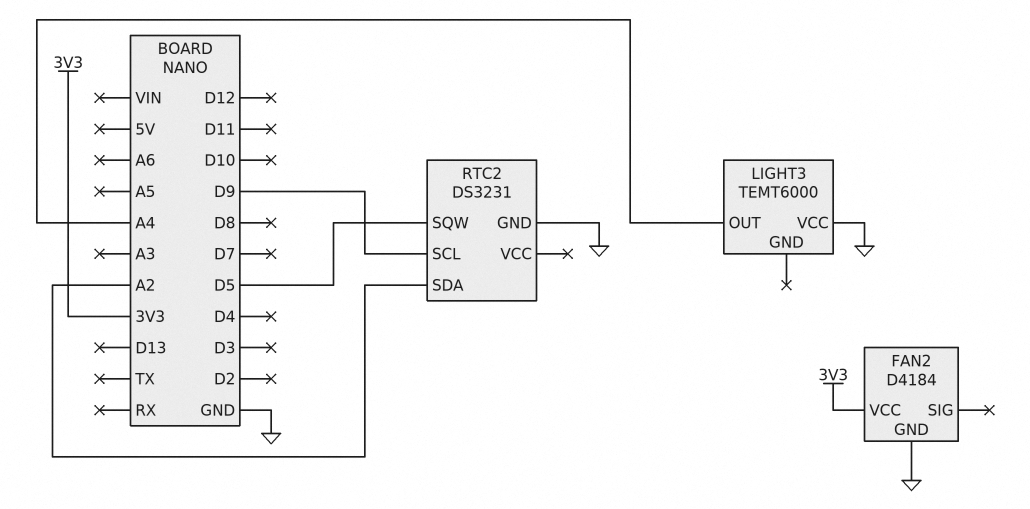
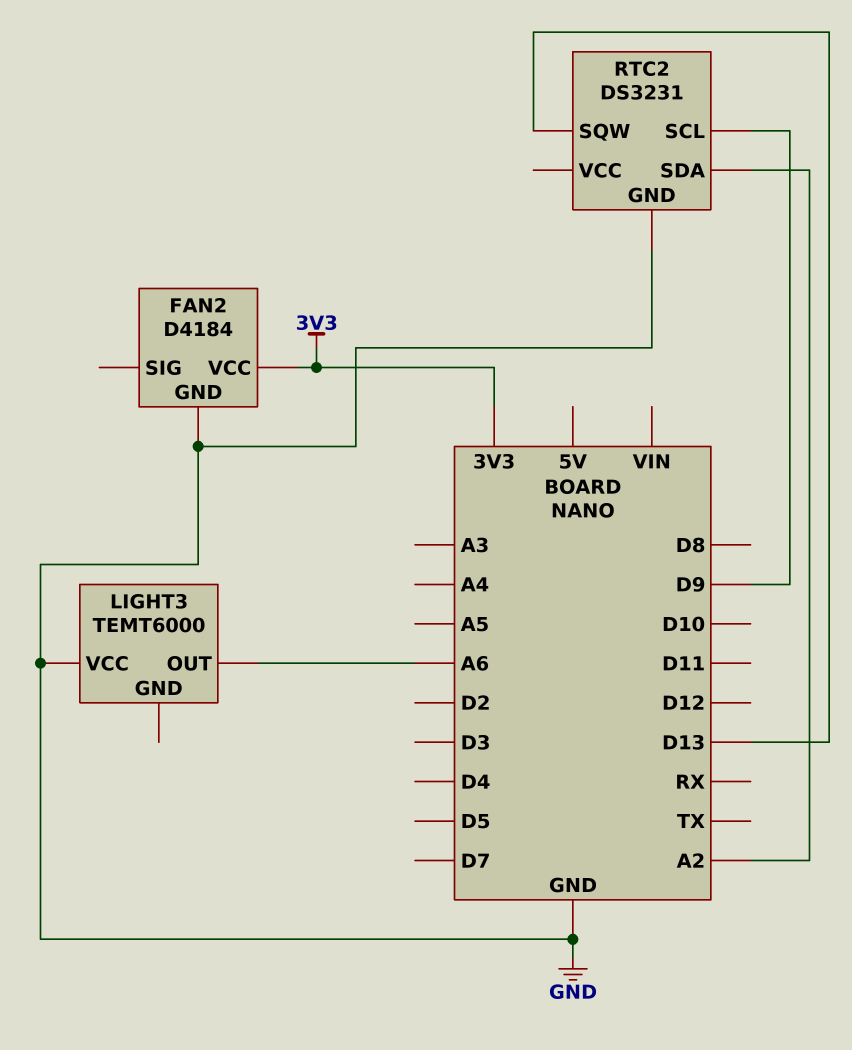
LIGHT3 pin OUT: A4 -> A6
RTC2 pin SQW: D5 -> D13

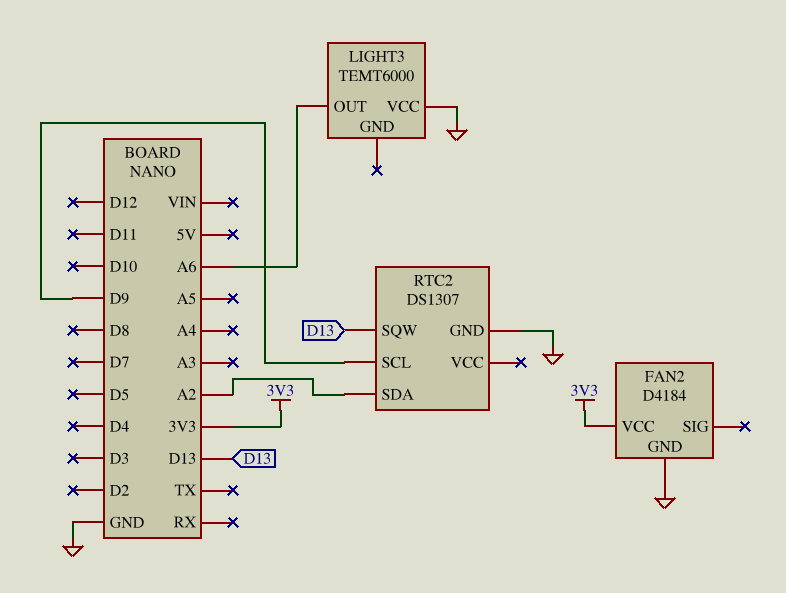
RTC2: DS3231 -> DS1307

